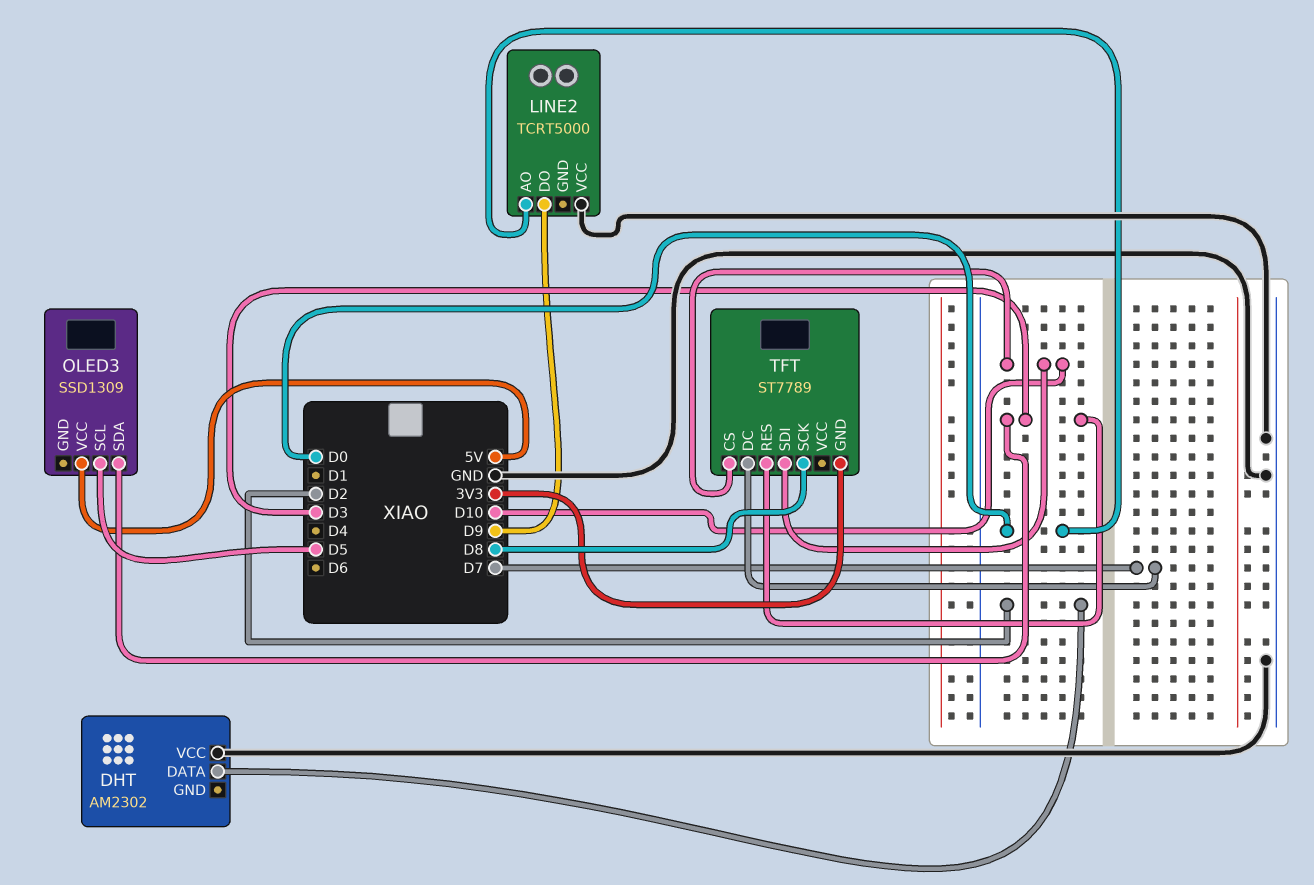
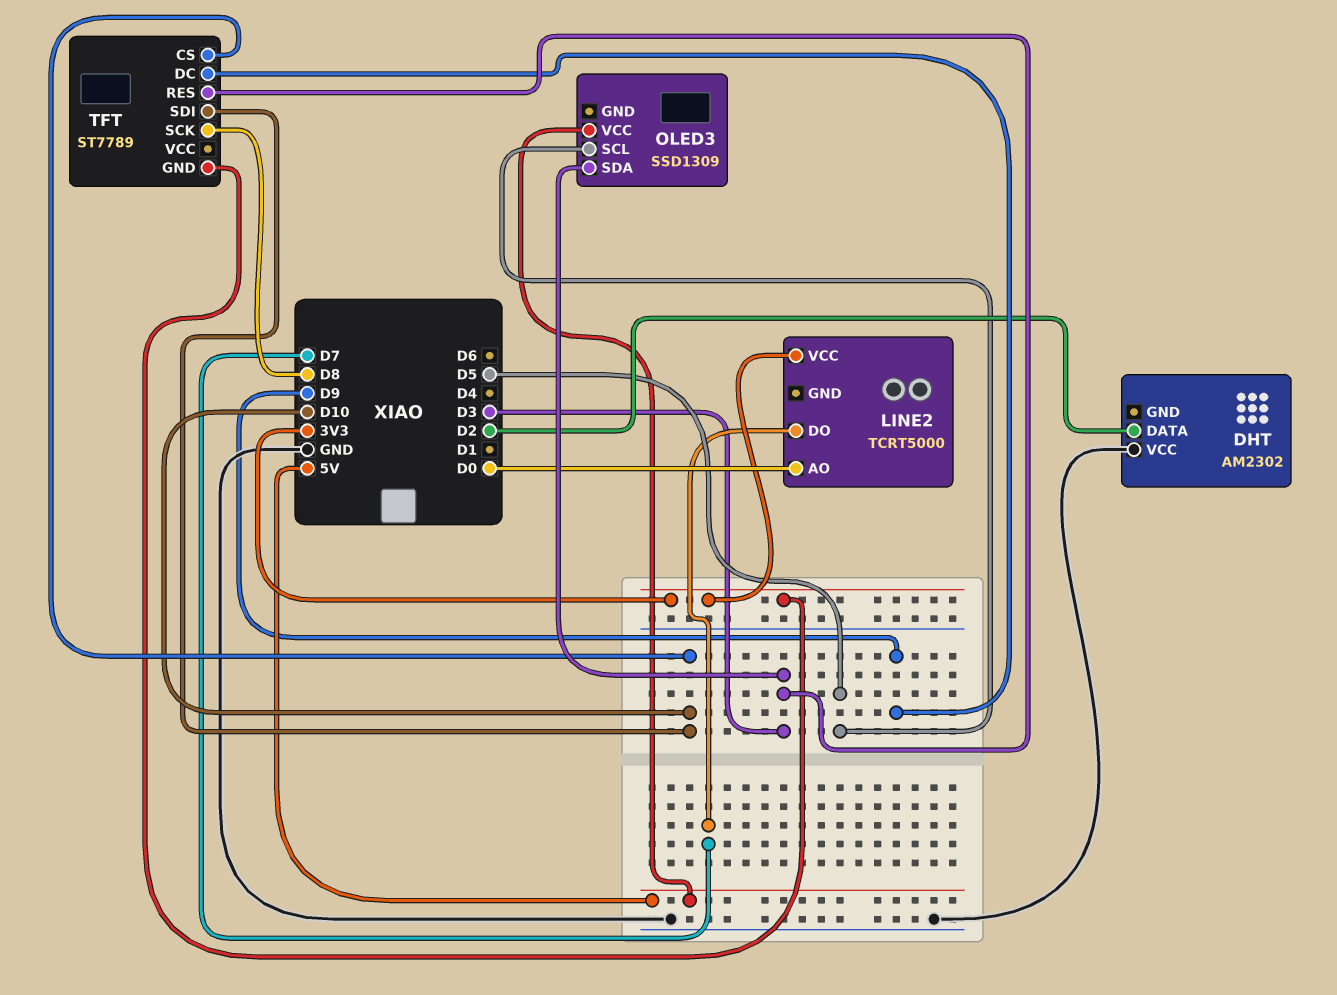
LINE2 pin DO: D9 -> D7
LINE2 pin VCC: GND -> 3V3
TFT pin DC: D7 -> D9

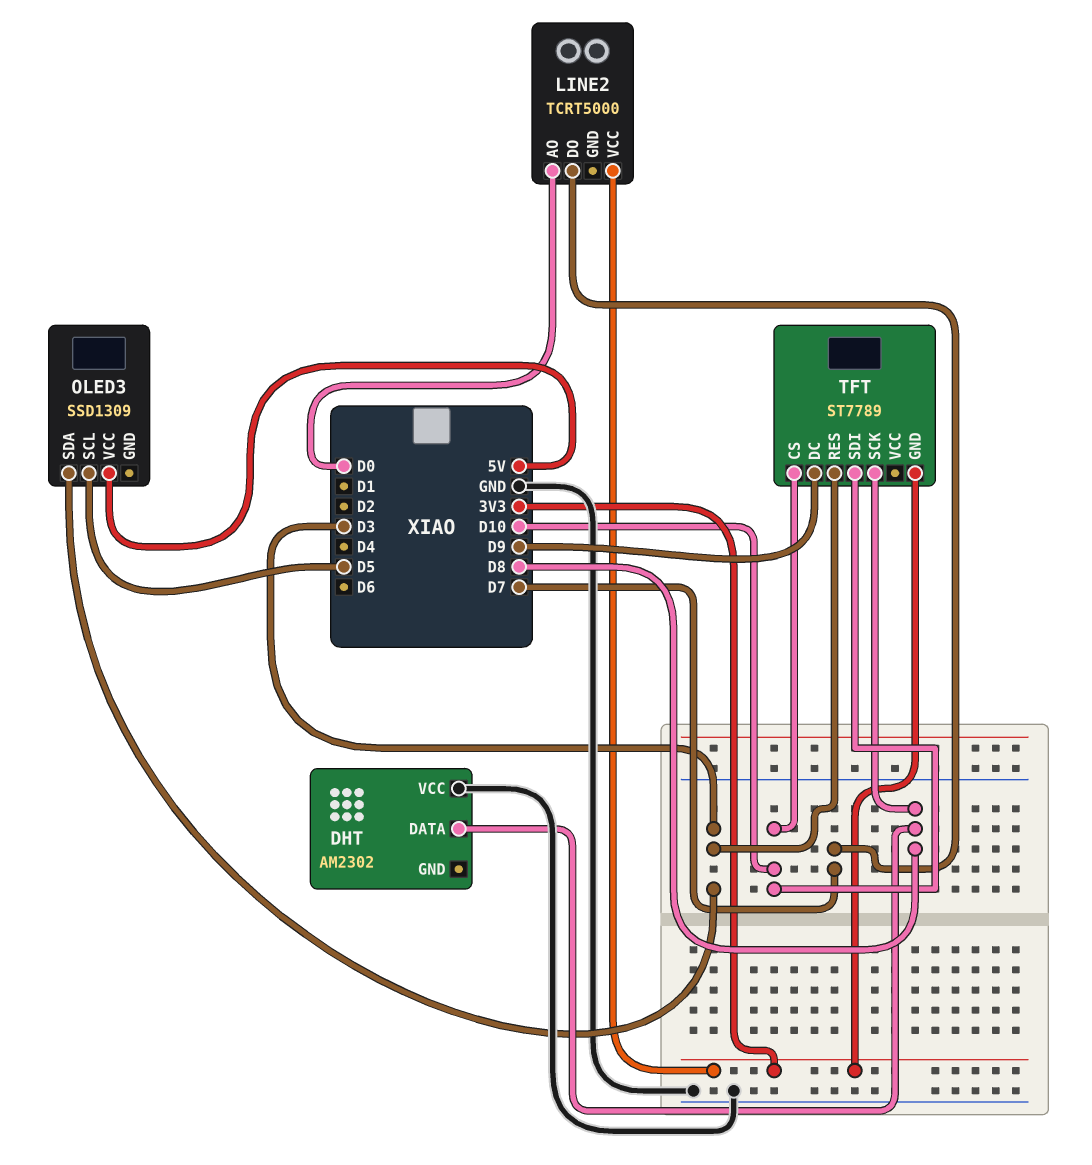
DHT pin DATA: D2 -> D8

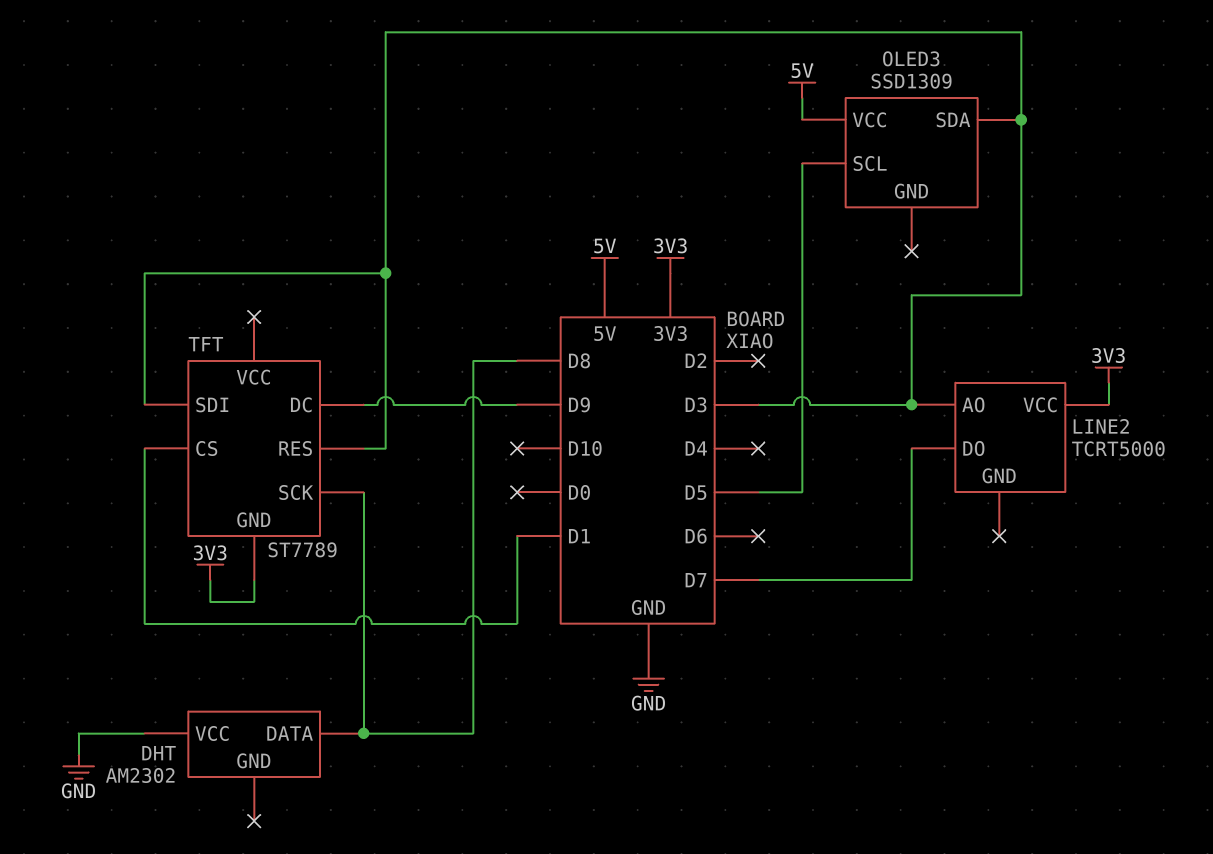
LINE2 pin AO: D0 -> D3
TFT pin CS: D10 -> D1
TFT pin SDI: D10 -> D3

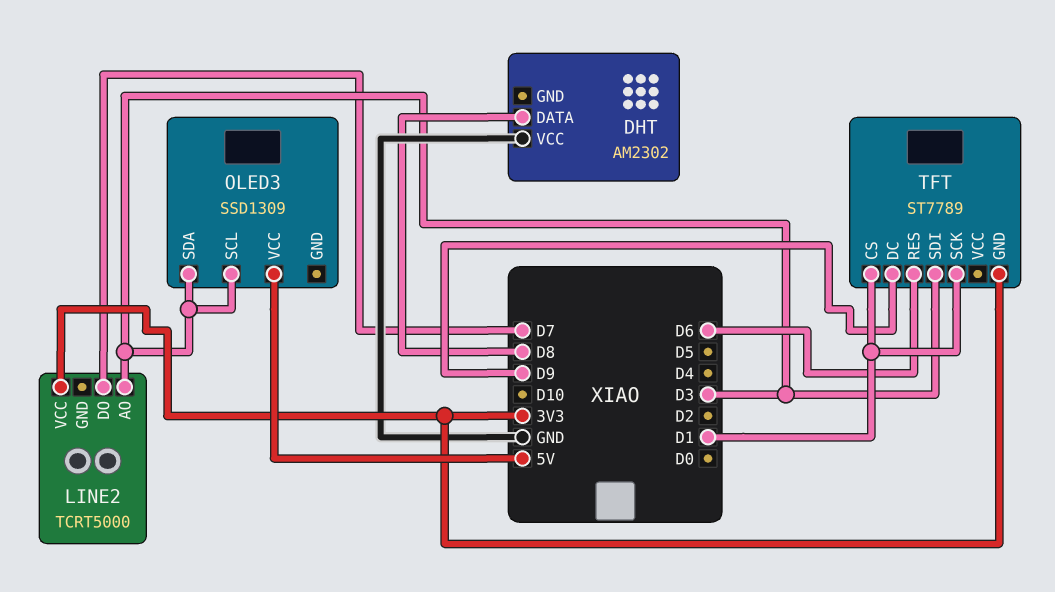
OLED3 pin SCL: D5 -> D3
TFT pin RES: D3 -> D6
TFT pin SCK: D8 -> D1

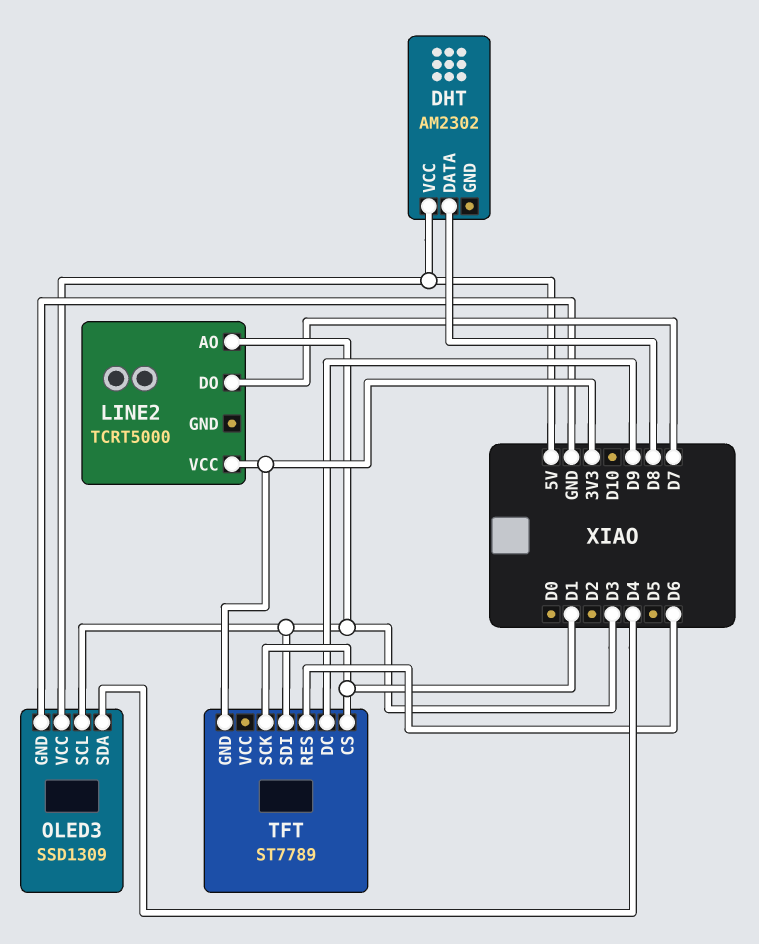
DHT pin VCC: GND -> 5V
OLED3 pin GND: none -> GND
OLED3 pin SDA: D3 -> D4

